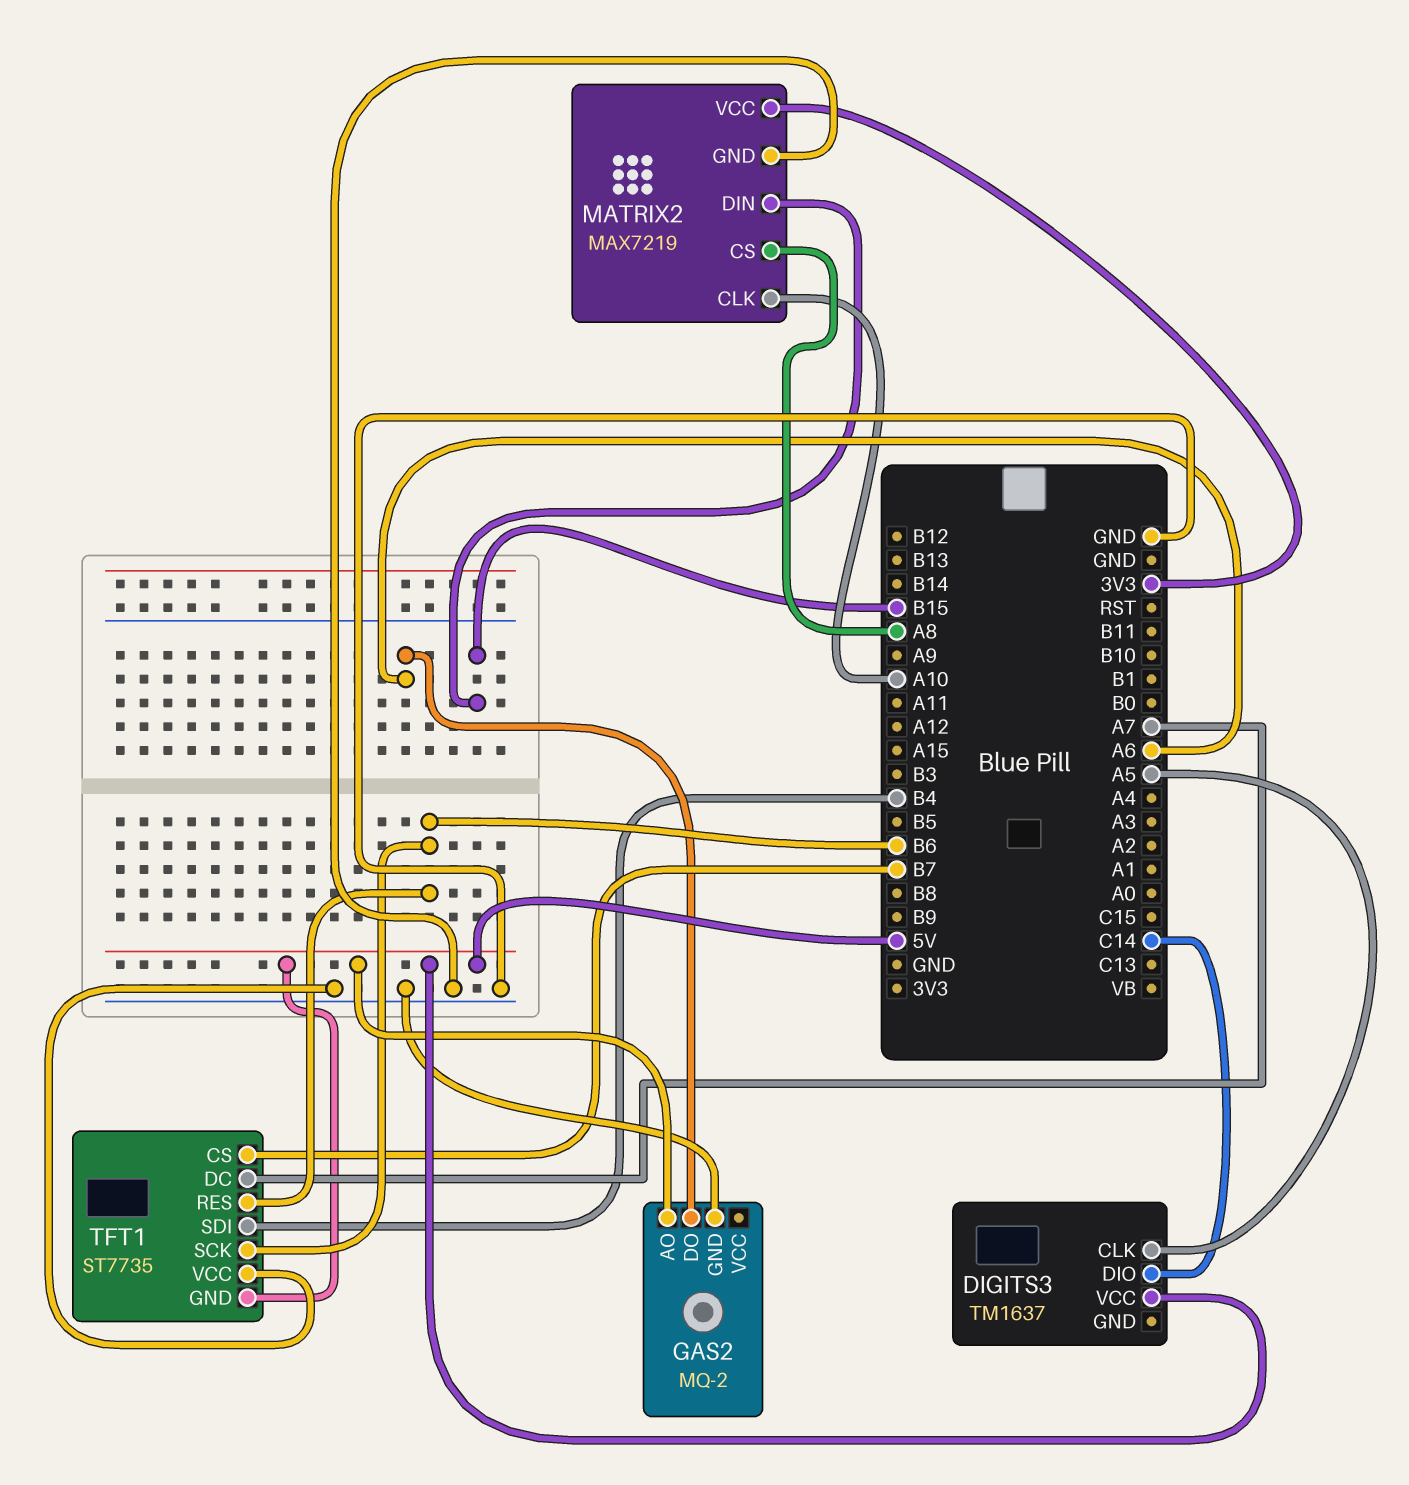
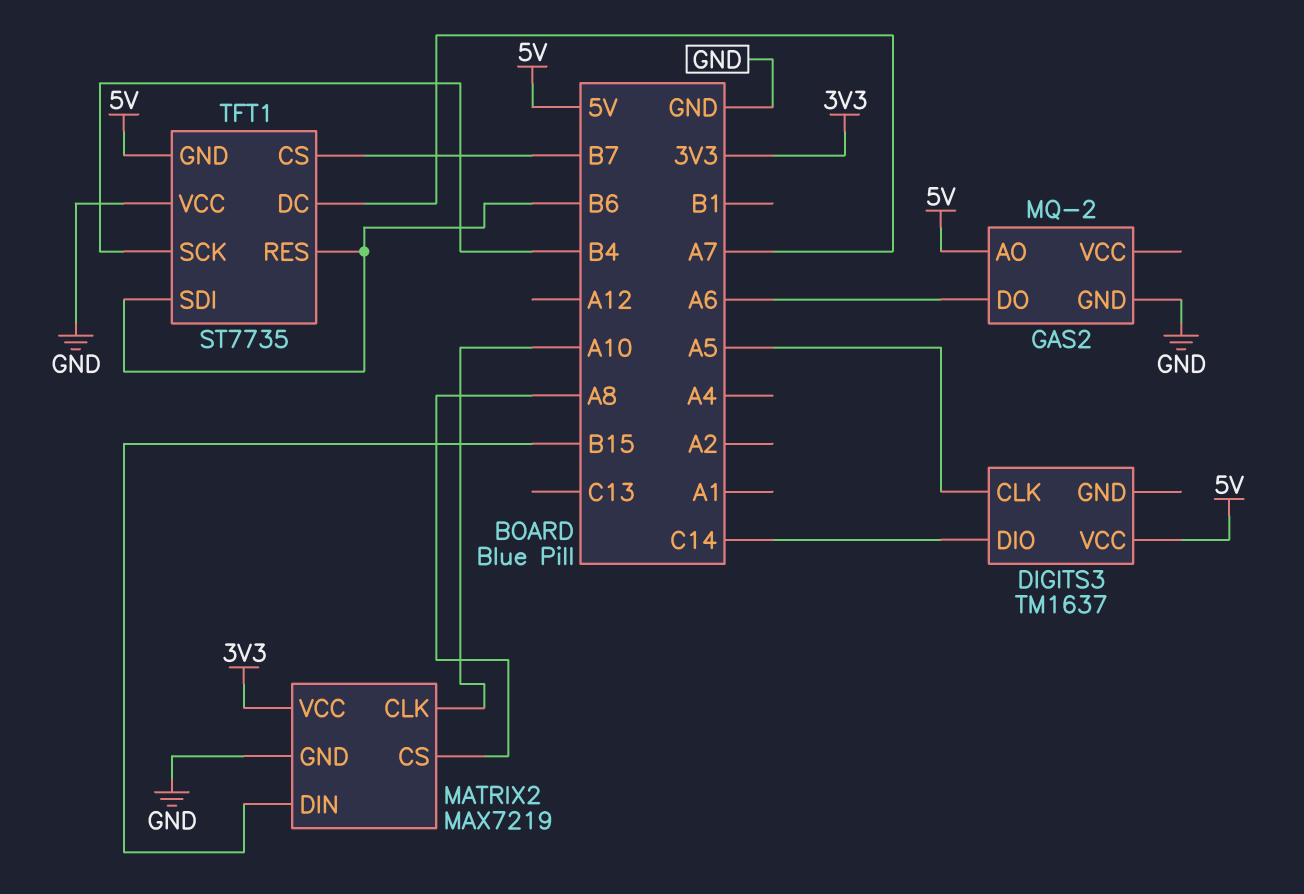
TFT1 pin SCK: B6 -> B4
TFT1 pin SDI: B4 -> B6

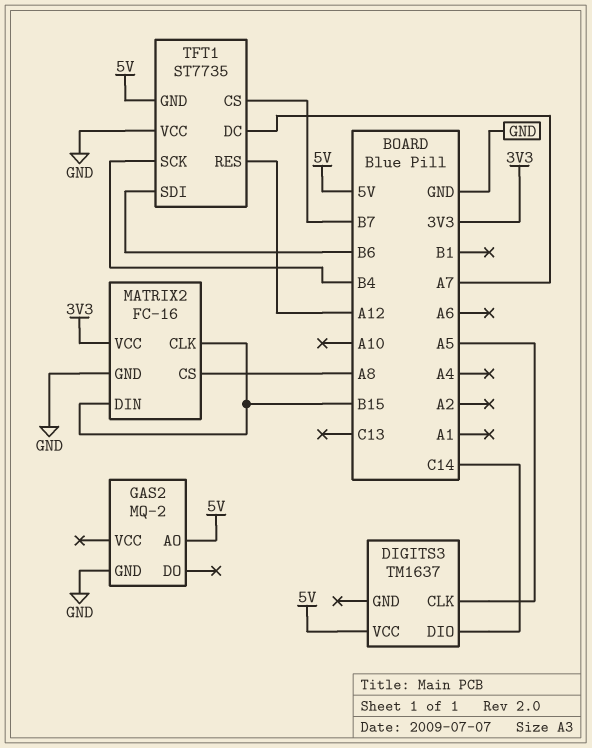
GAS2 pin DO: A6 -> none
MATRIX2: MAX7219 -> FC-16
MATRIX2 pin CLK: A10 -> B15
TFT1 pin RES: B6 -> A12

